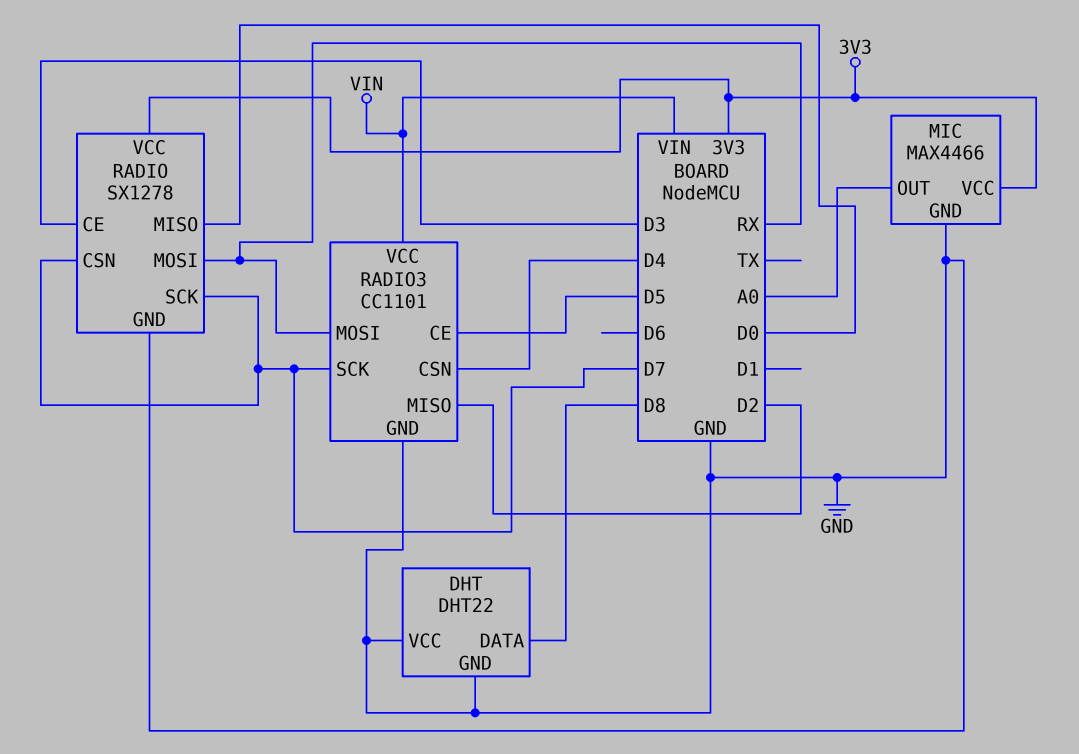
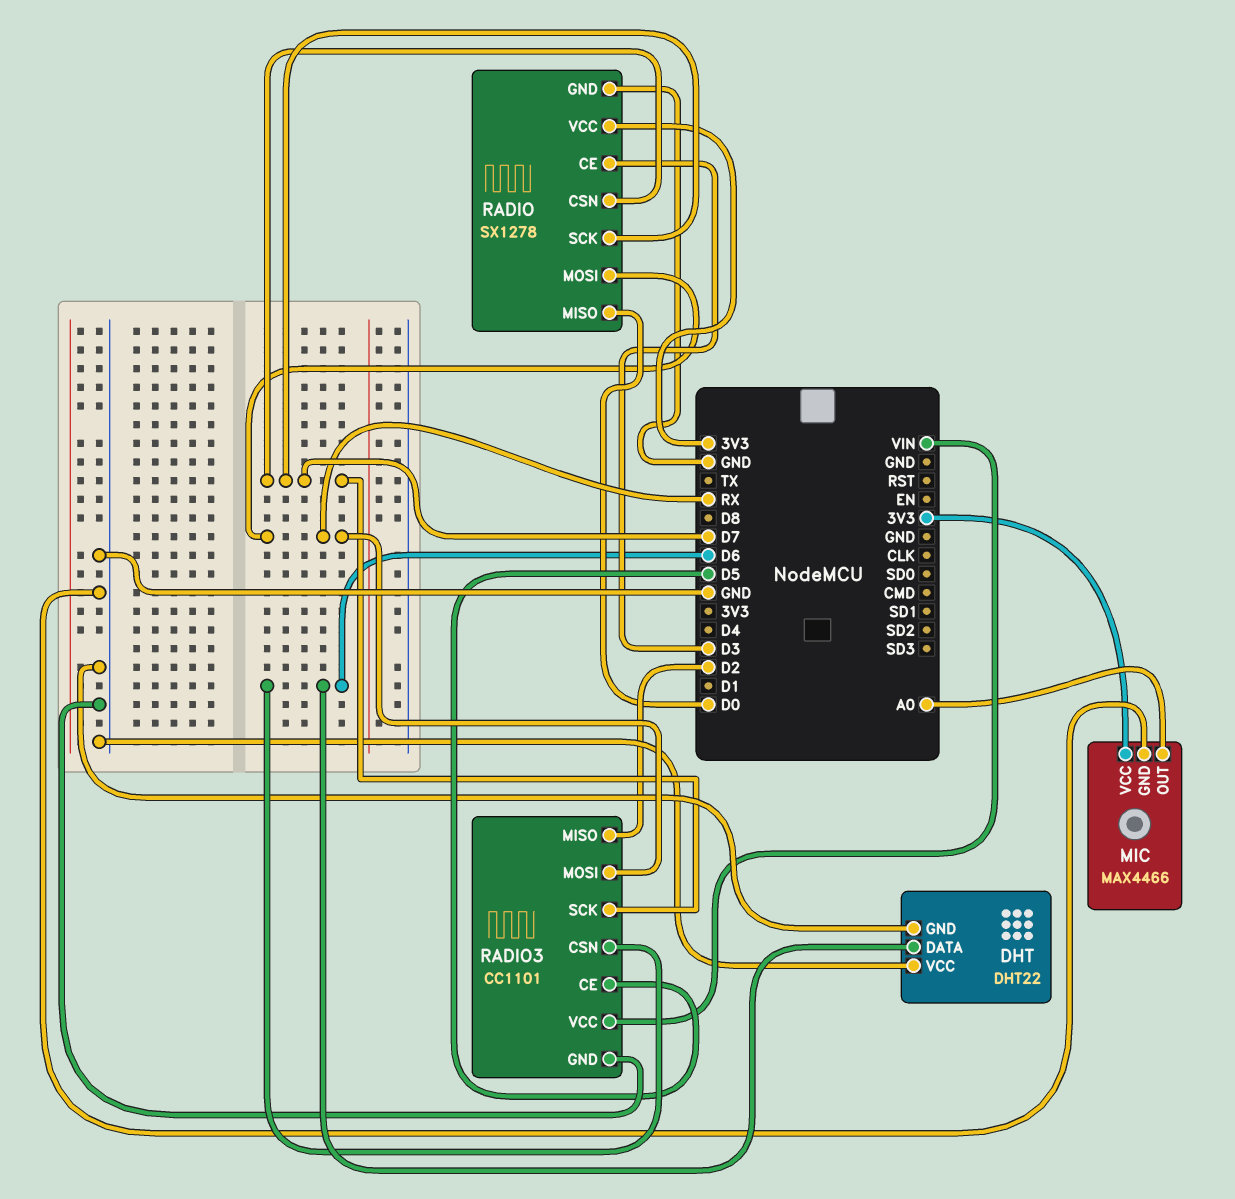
DHT pin DATA: D8 -> D6
RADIO3 pin CSN: D4 -> D6

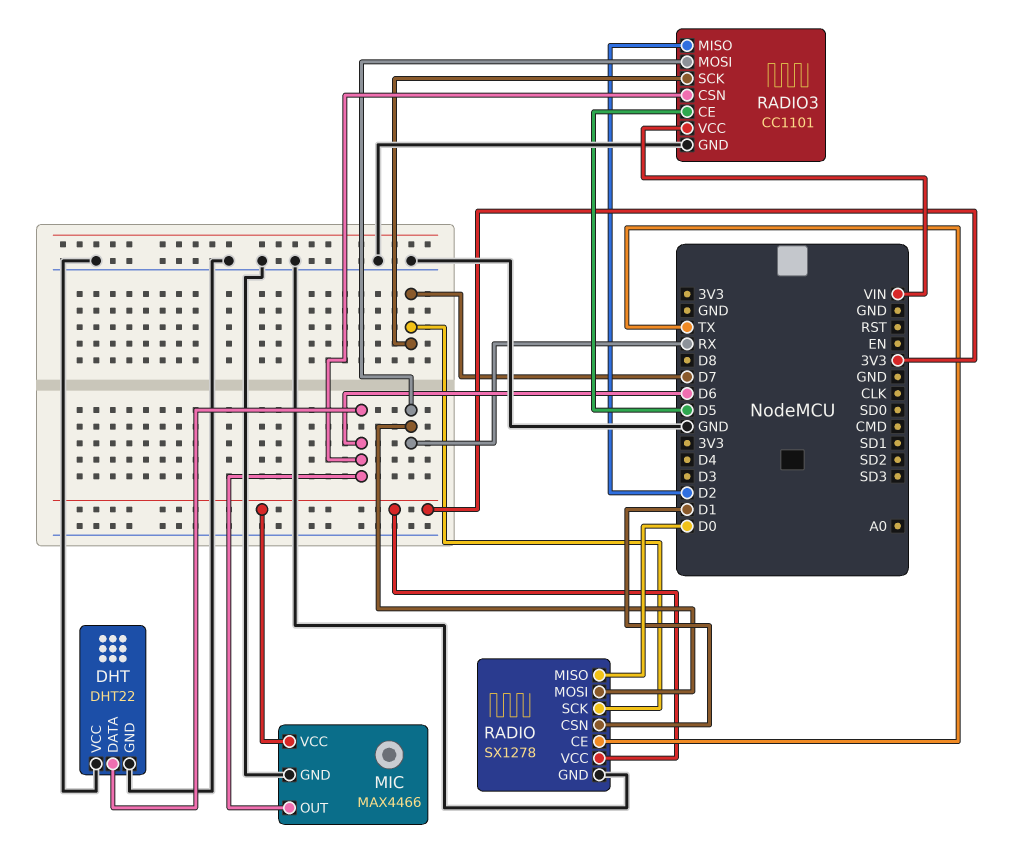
MIC pin OUT: A0 -> D6
RADIO pin CE: D3 -> TX
RADIO pin CSN: D7 -> D1

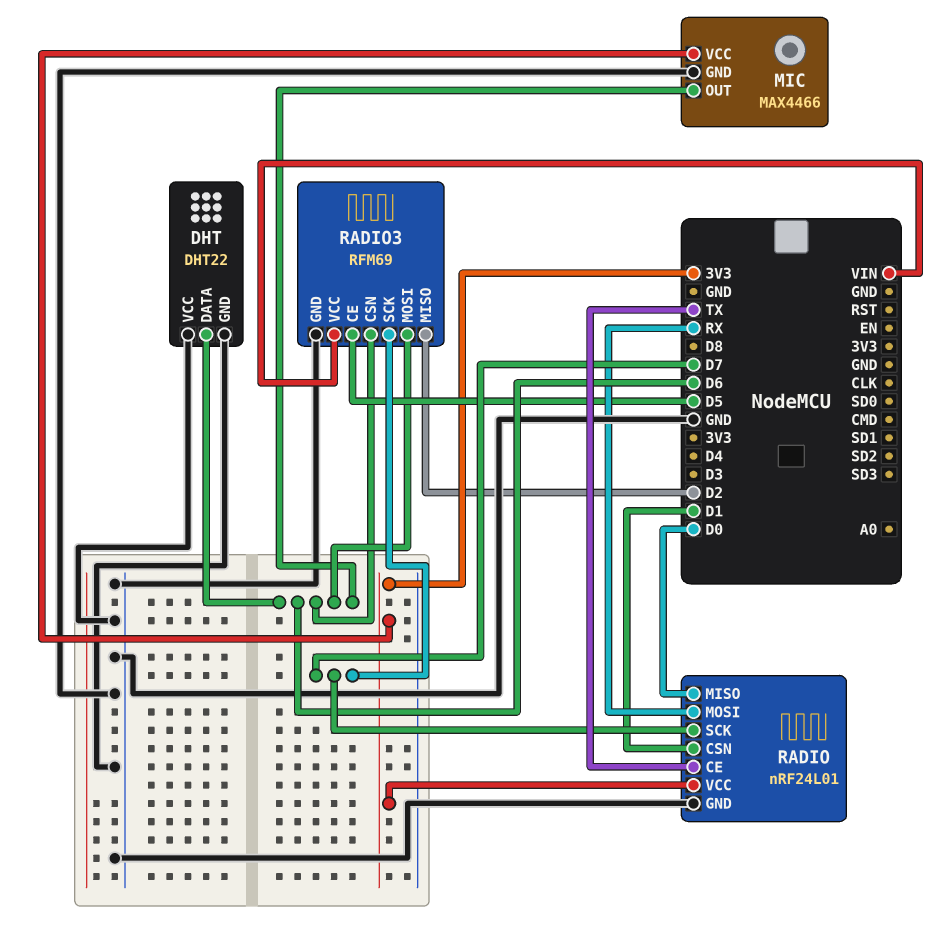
RADIO: SX1278 -> nRF24L01
RADIO3: CC1101 -> RFM69
RADIO3 pin MOSI: RX -> D6

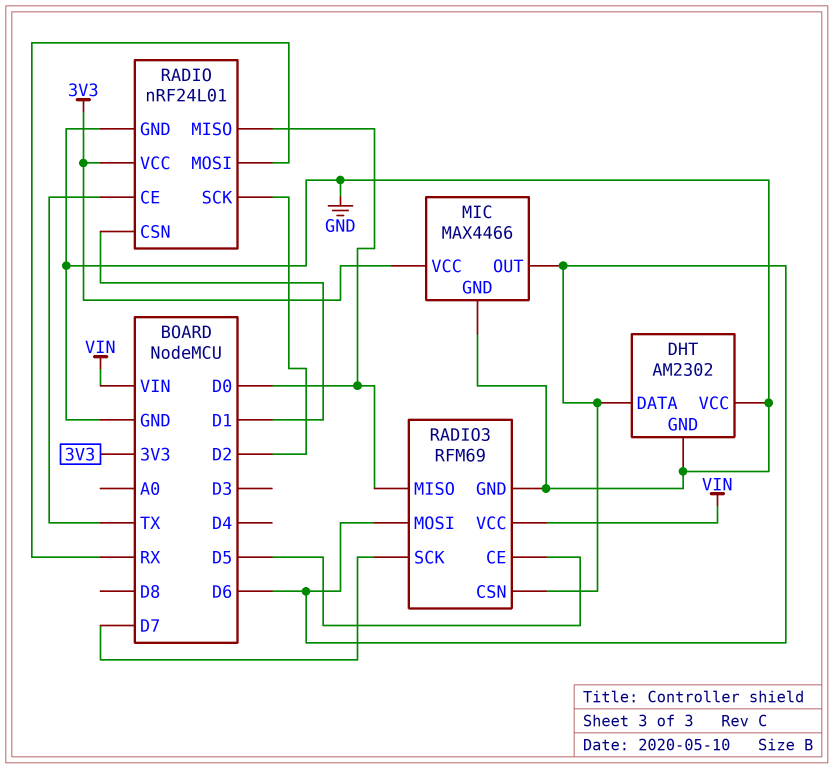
DHT: DHT22 -> AM2302
RADIO pin SCK: D7 -> D2
RADIO3 pin MISO: D2 -> D0

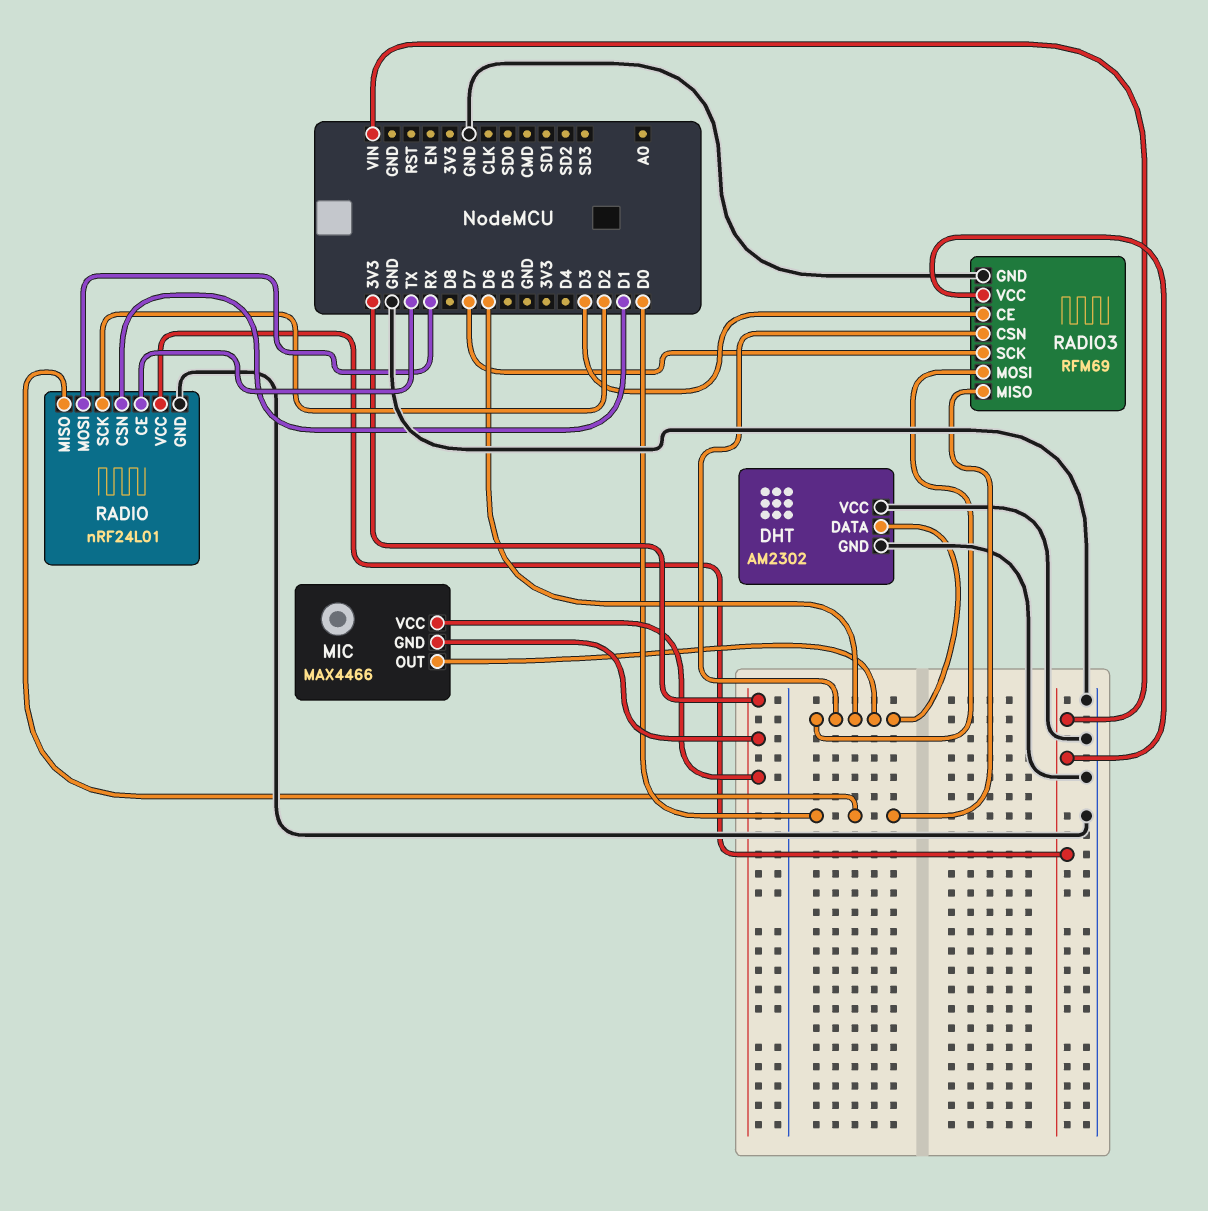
MIC pin GND: GND -> 3V3
RADIO pin VCC: 3V3 -> VIN
RADIO3 pin CE: D5 -> D3

